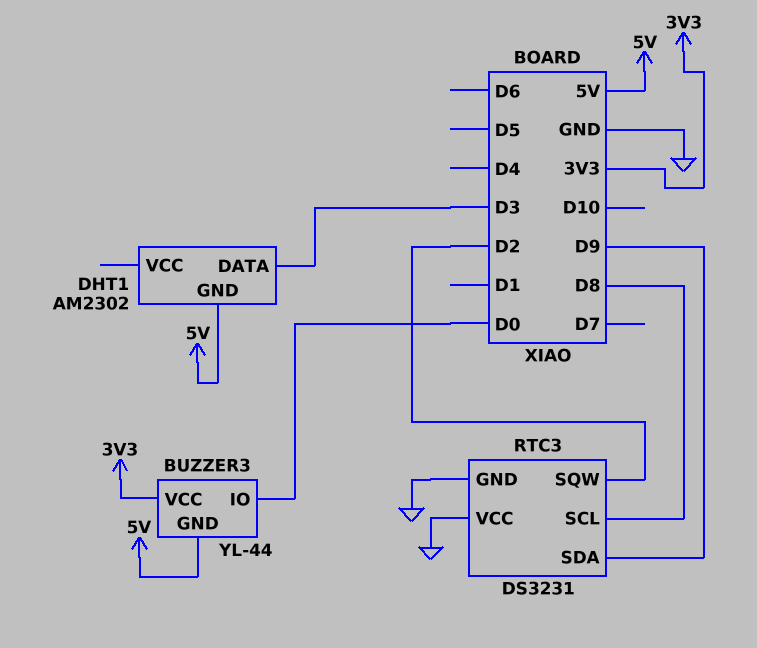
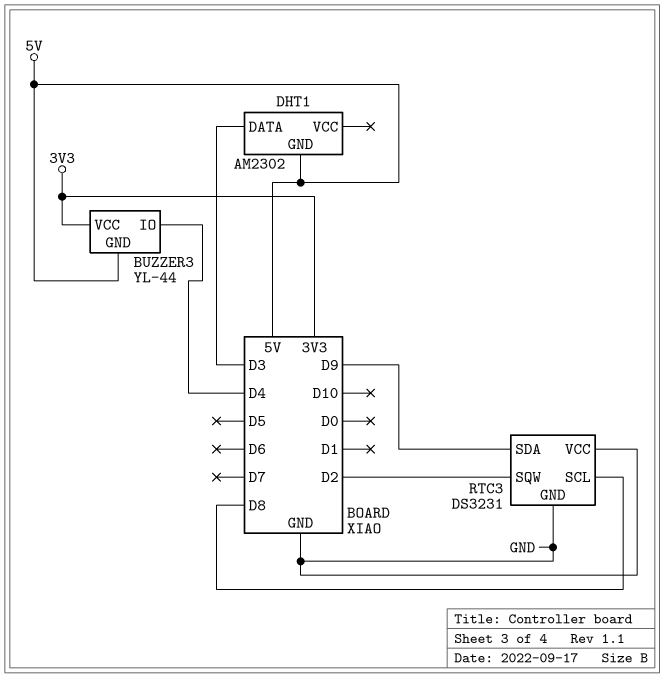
BUZZER3 pin IO: D0 -> D4

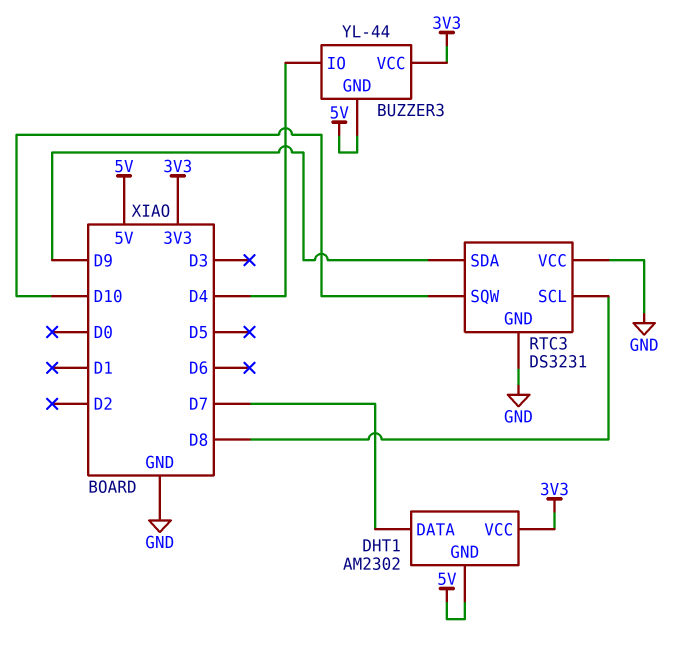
DHT1 pin DATA: D3 -> D7
DHT1 pin VCC: none -> 3V3
RTC3 pin SQW: D2 -> D10

